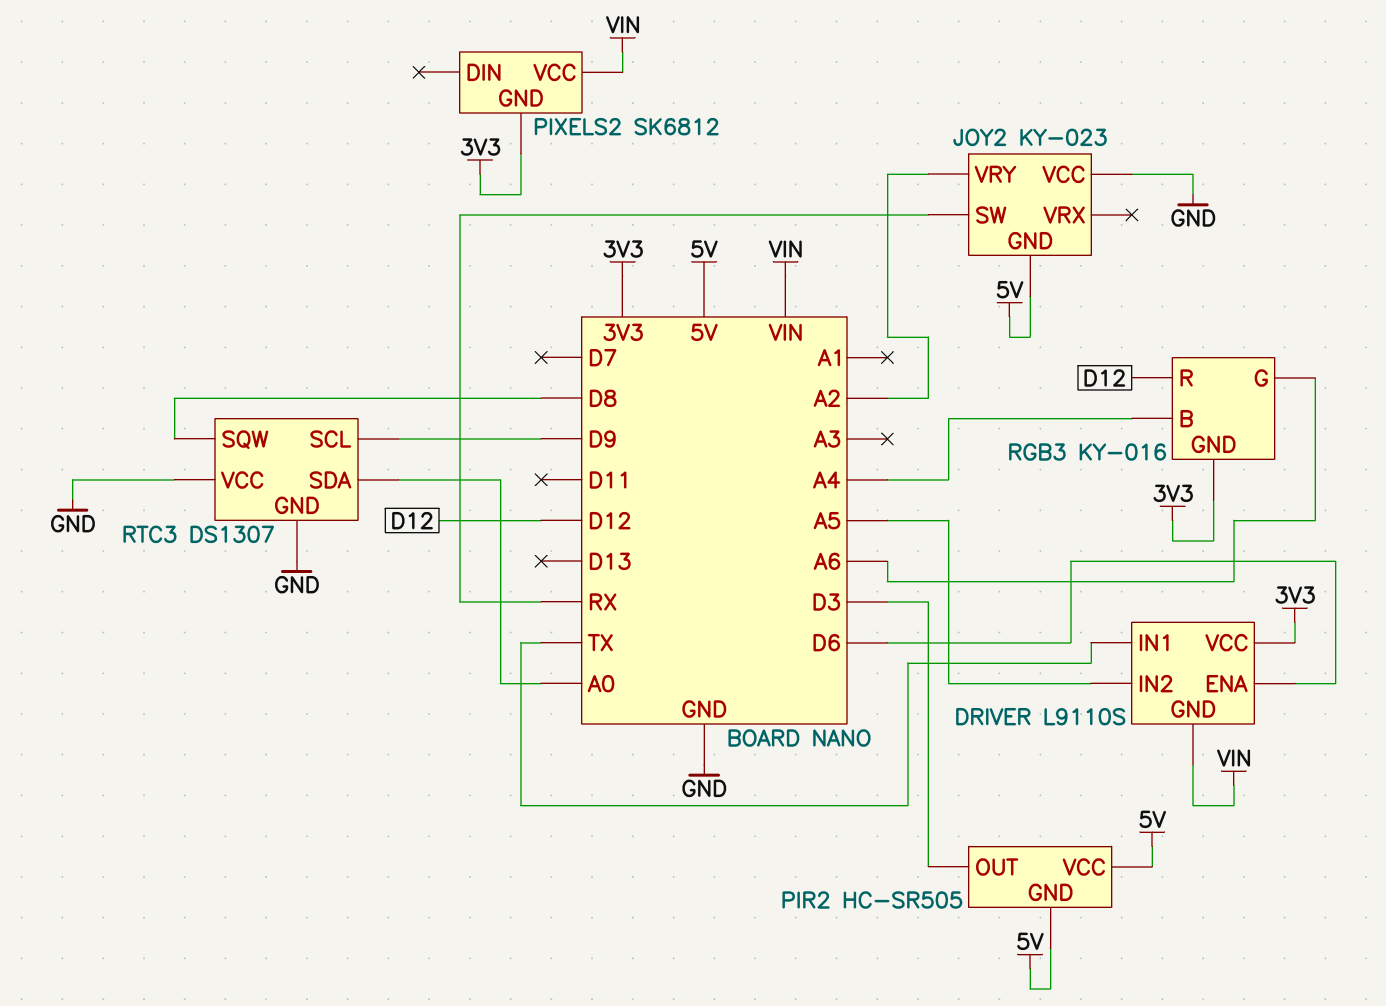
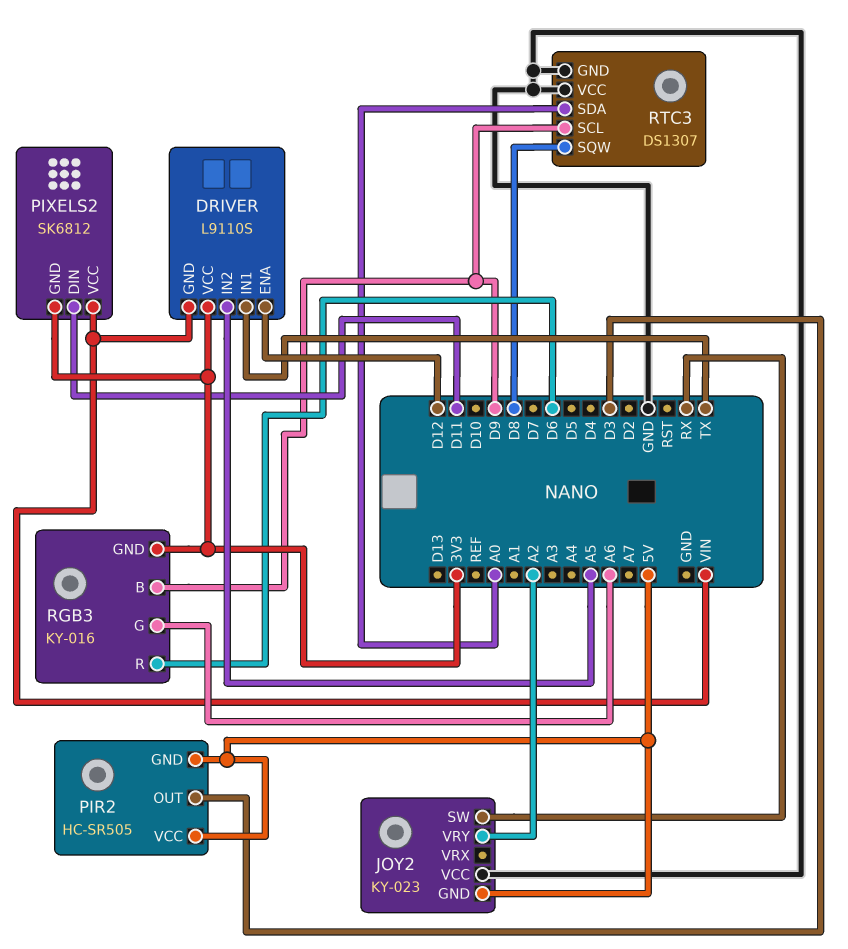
DRIVER pin ENA: D6 -> D12
PIXELS2 pin DIN: none -> D11
RGB3 pin B: A4 -> D9
RGB3 pin R: D12 -> D6

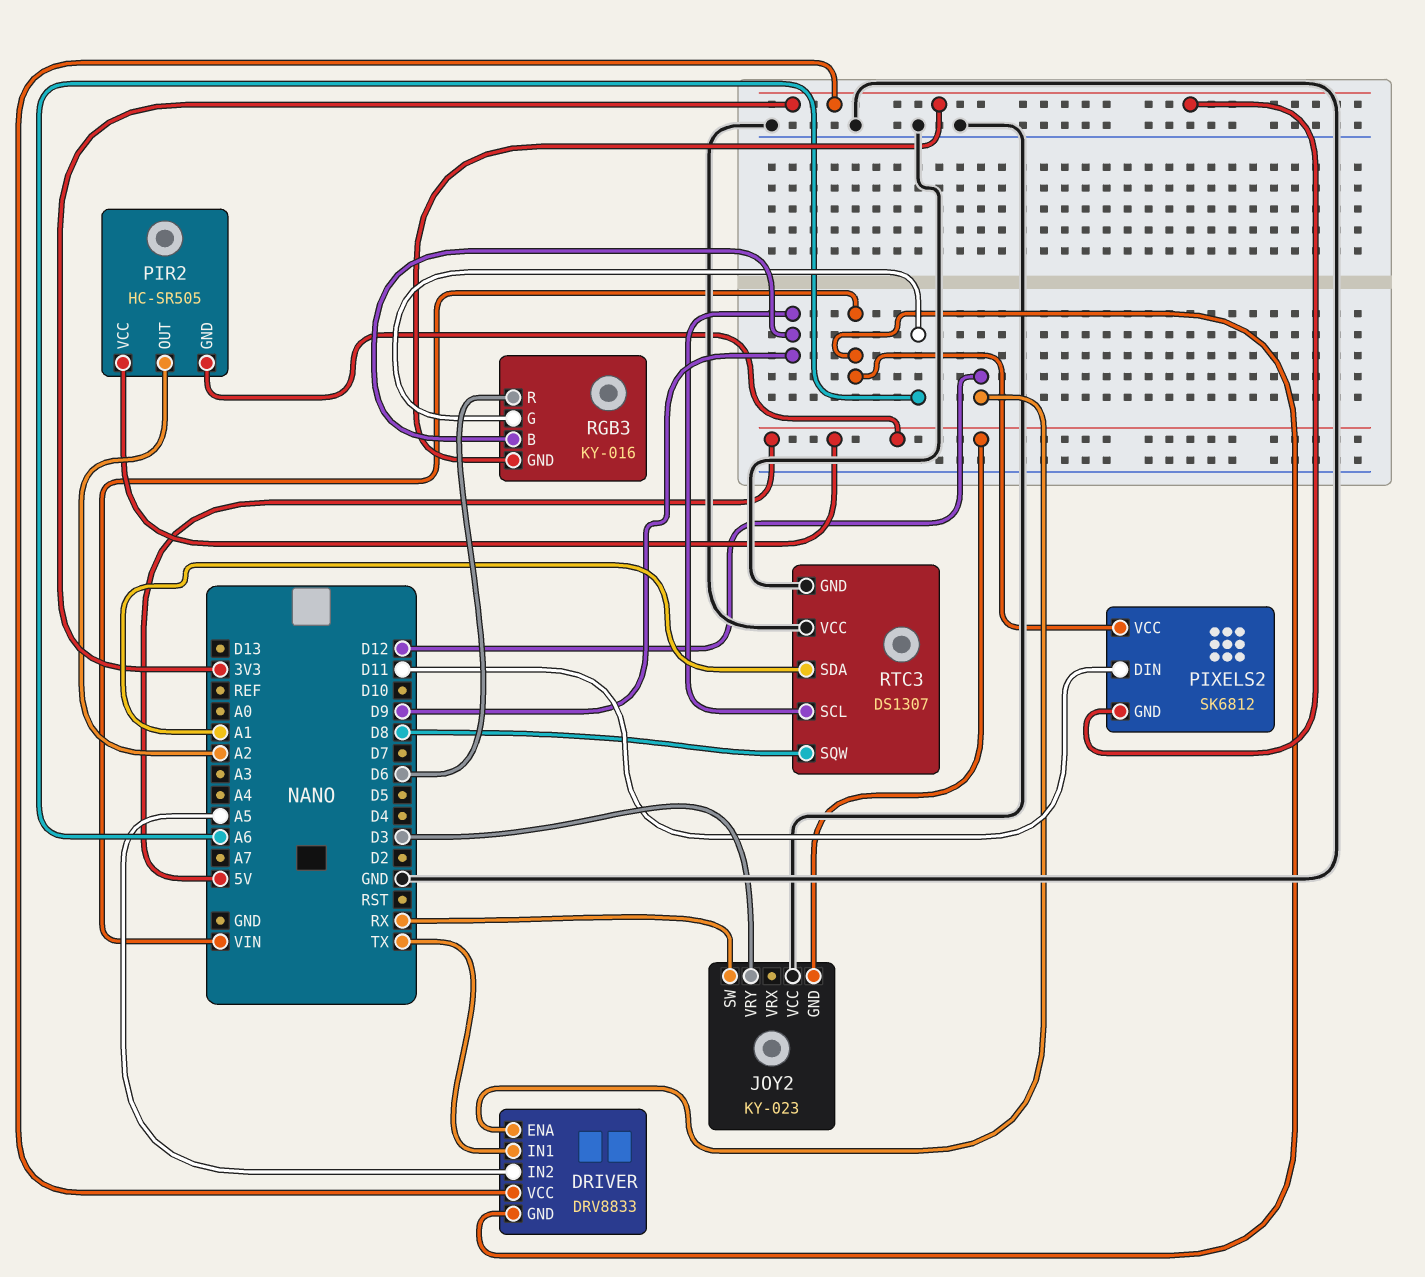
DRIVER: L9110S -> DRV8833
JOY2 pin VRY: A2 -> D3
PIR2 pin OUT: D3 -> A2
RTC3 pin SDA: A0 -> A1

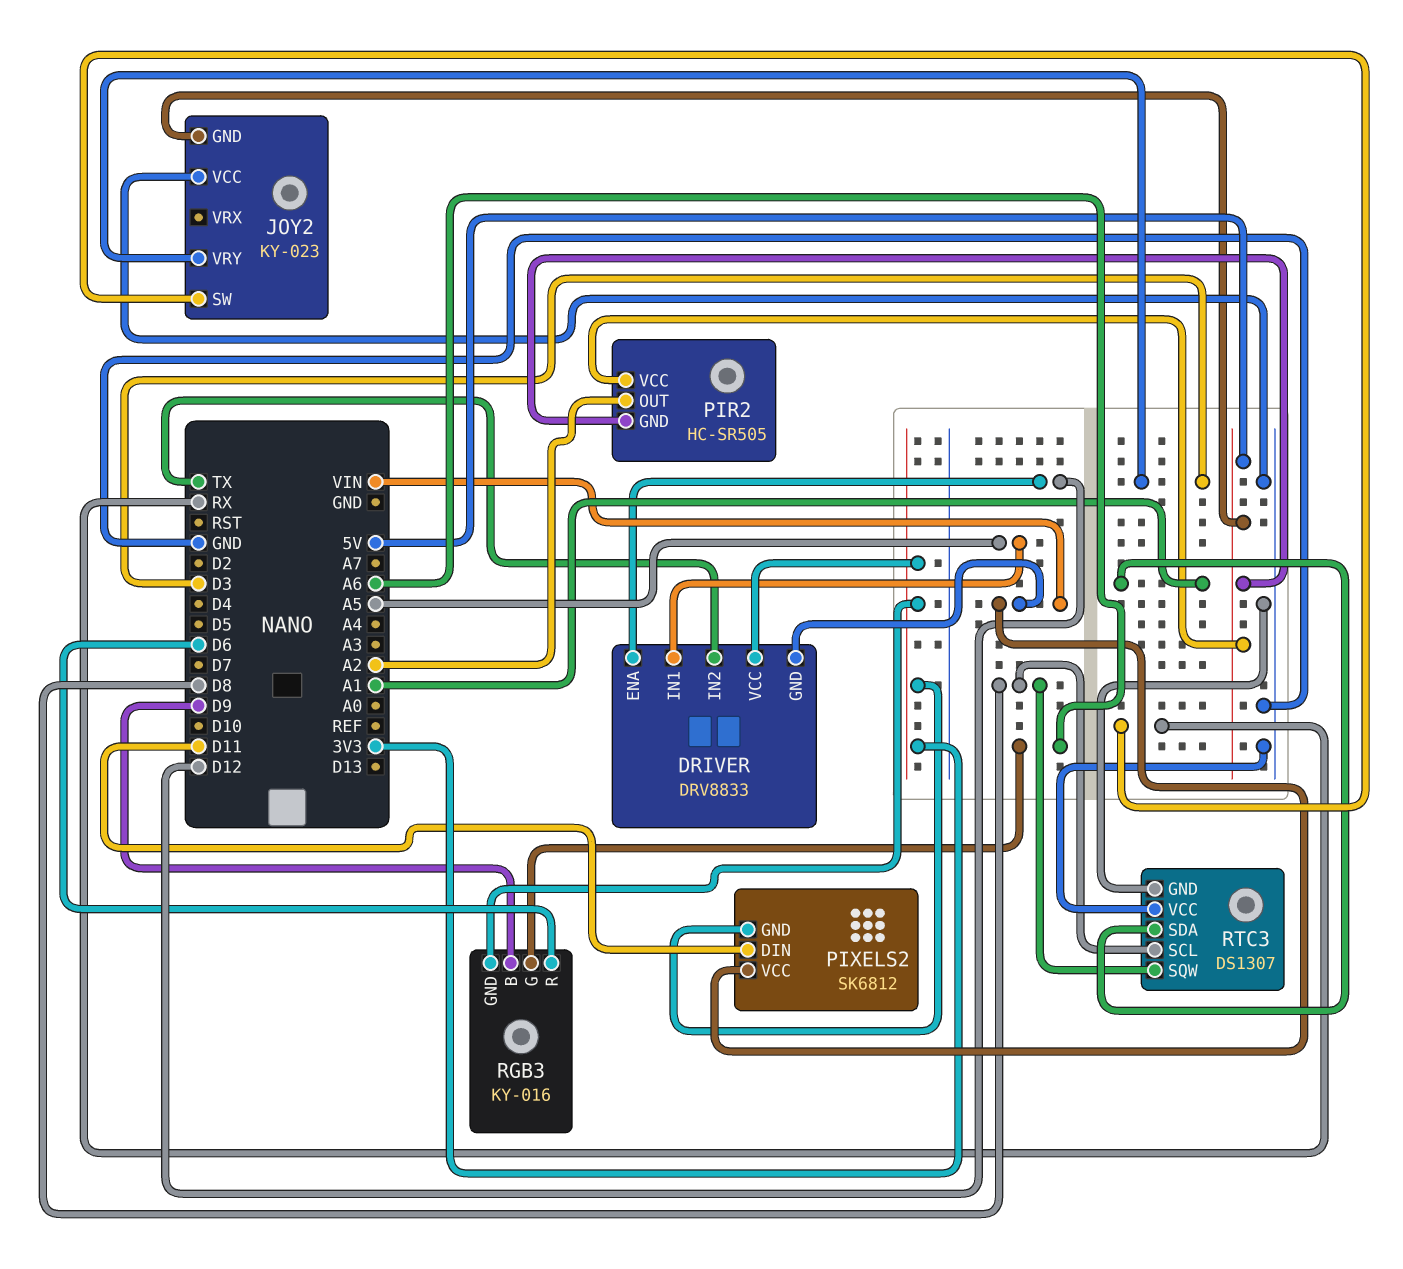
DRIVER pin IN1: TX -> A5
DRIVER pin IN2: A5 -> TX
RTC3 pin SCL: D9 -> D8

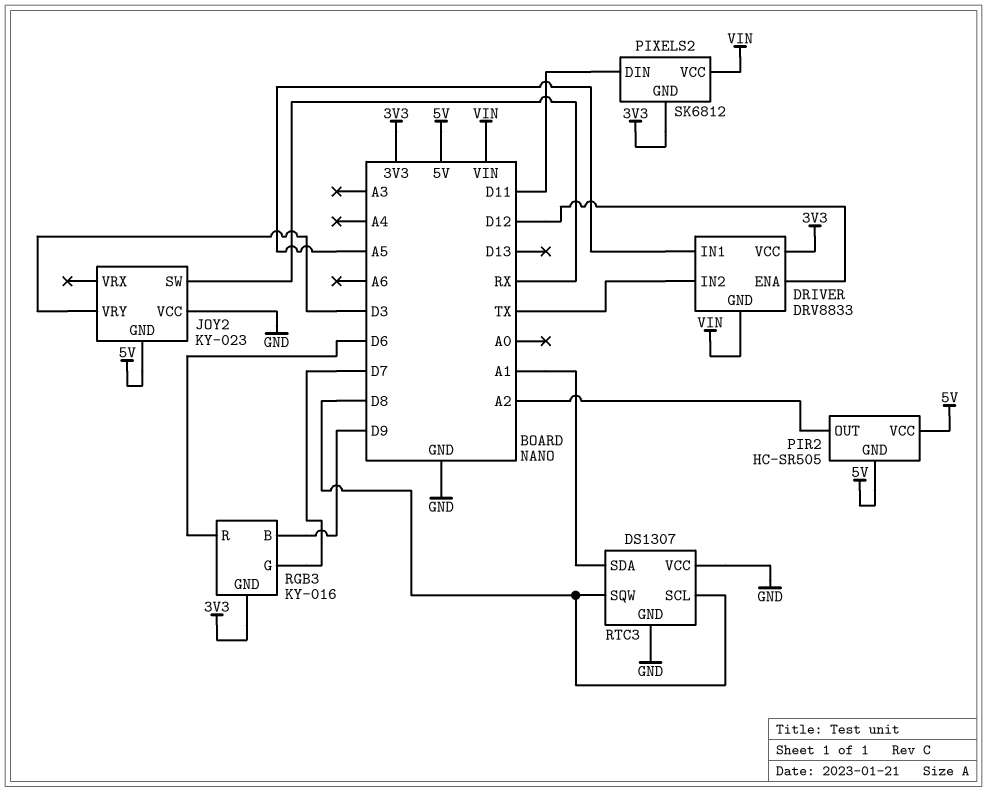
RGB3 pin G: A6 -> D7

